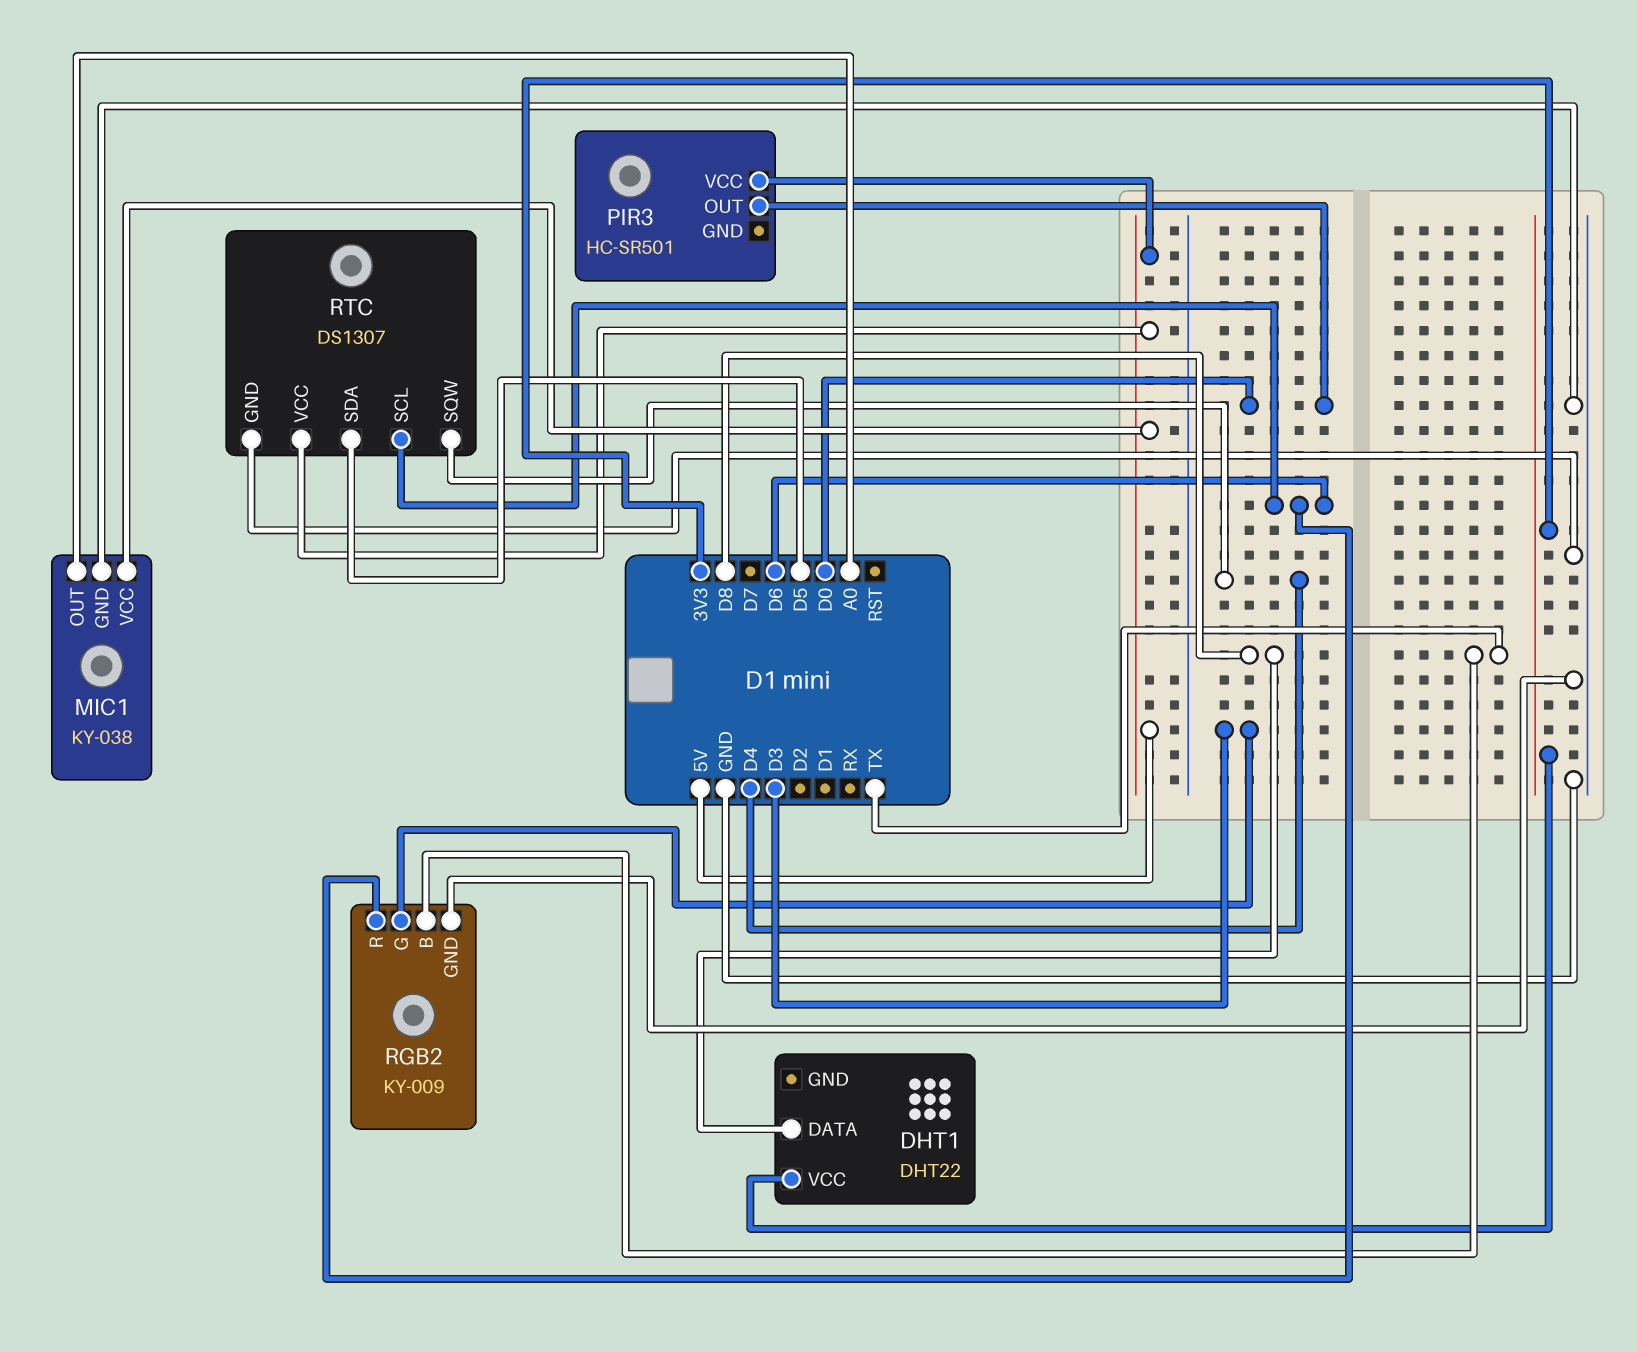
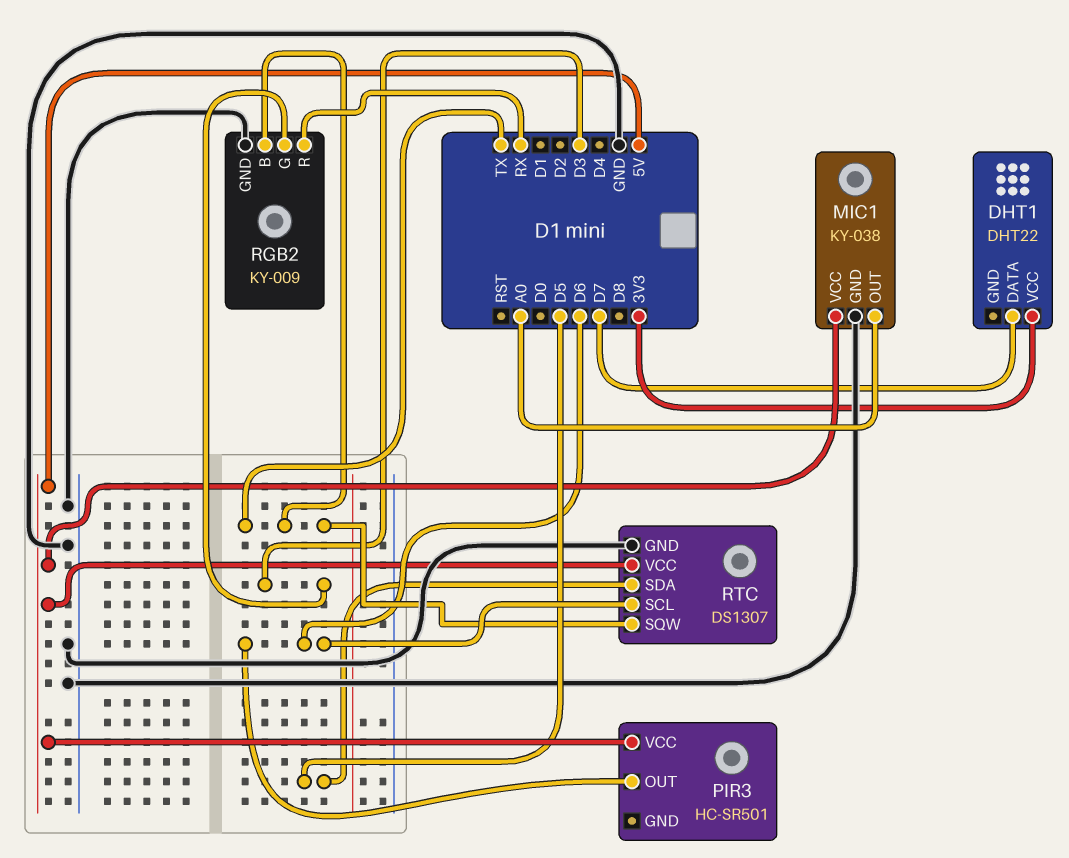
DHT1 pin DATA: D8 -> D7
PIR3 pin OUT: D0 -> D6
RGB2 pin R: D6 -> RX
RTC pin SQW: D4 -> TX

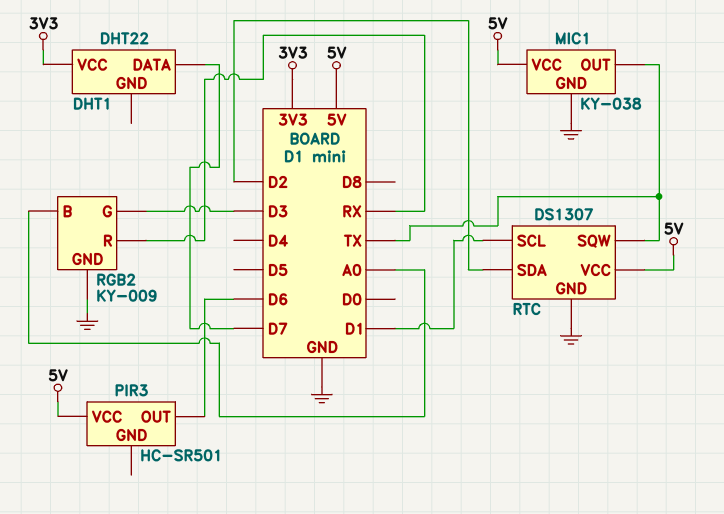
MIC1 pin OUT: A0 -> TX
RGB2 pin B: TX -> A0
RTC pin SCL: D6 -> D1
RTC pin SDA: D5 -> D2

